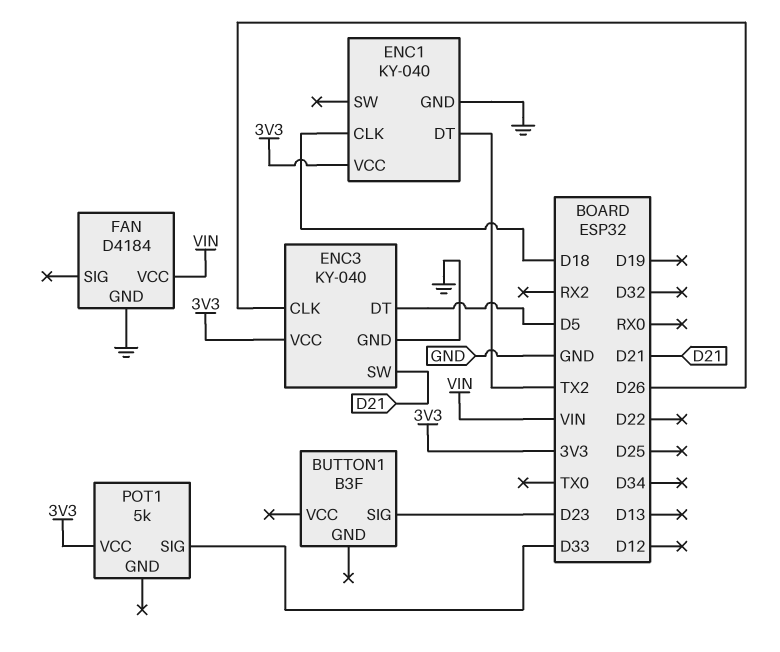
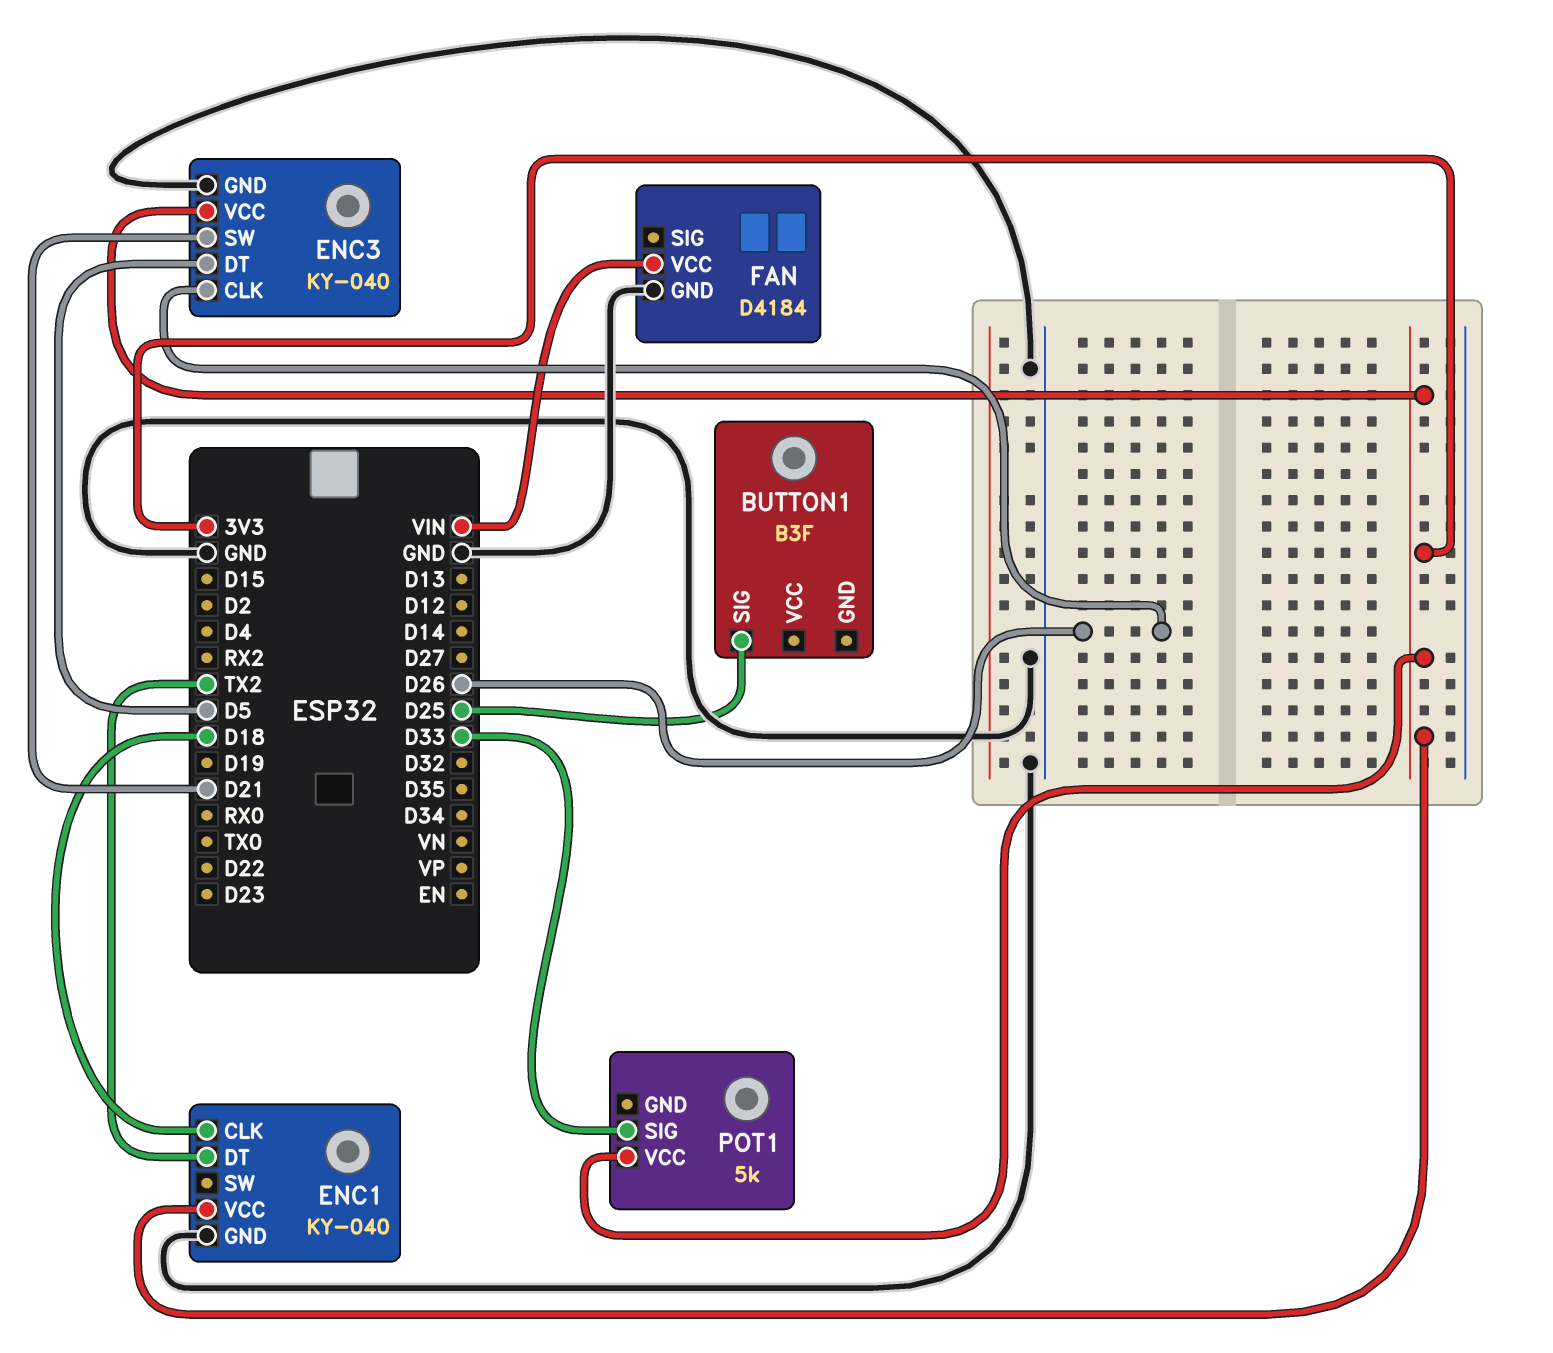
BUTTON1 pin SIG: D23 -> D25

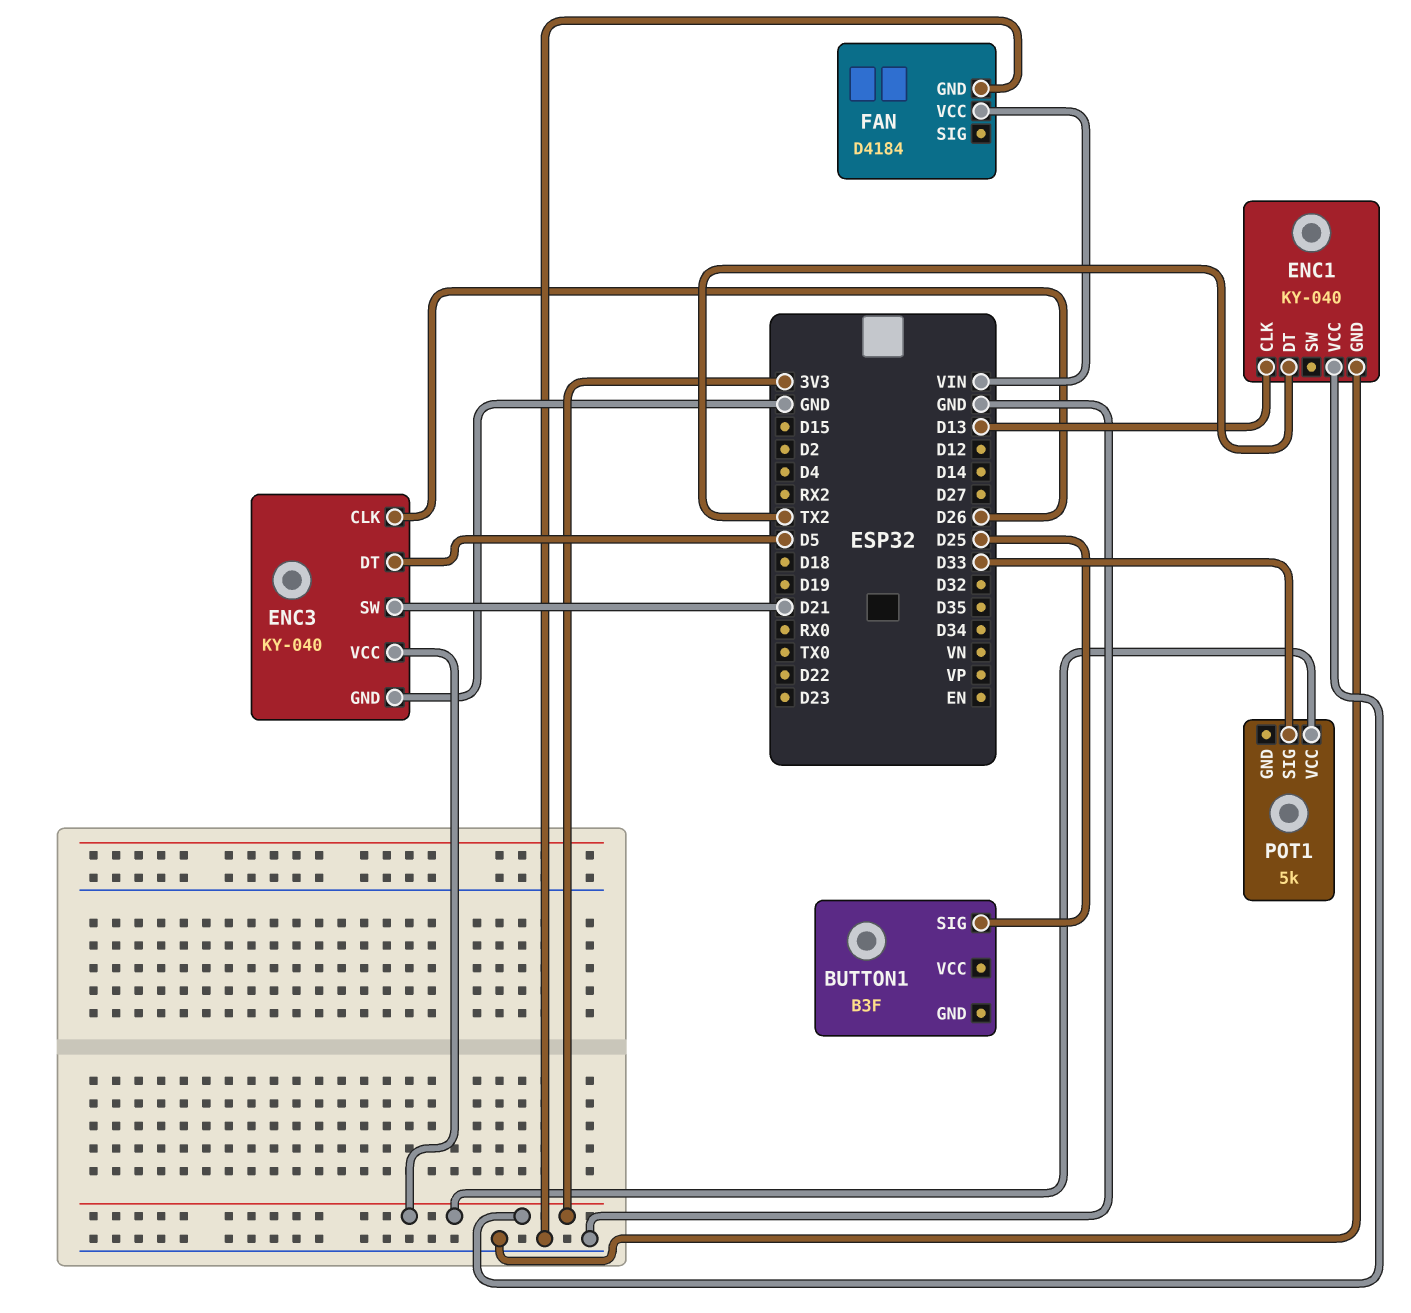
ENC1 pin CLK: D18 -> D13

